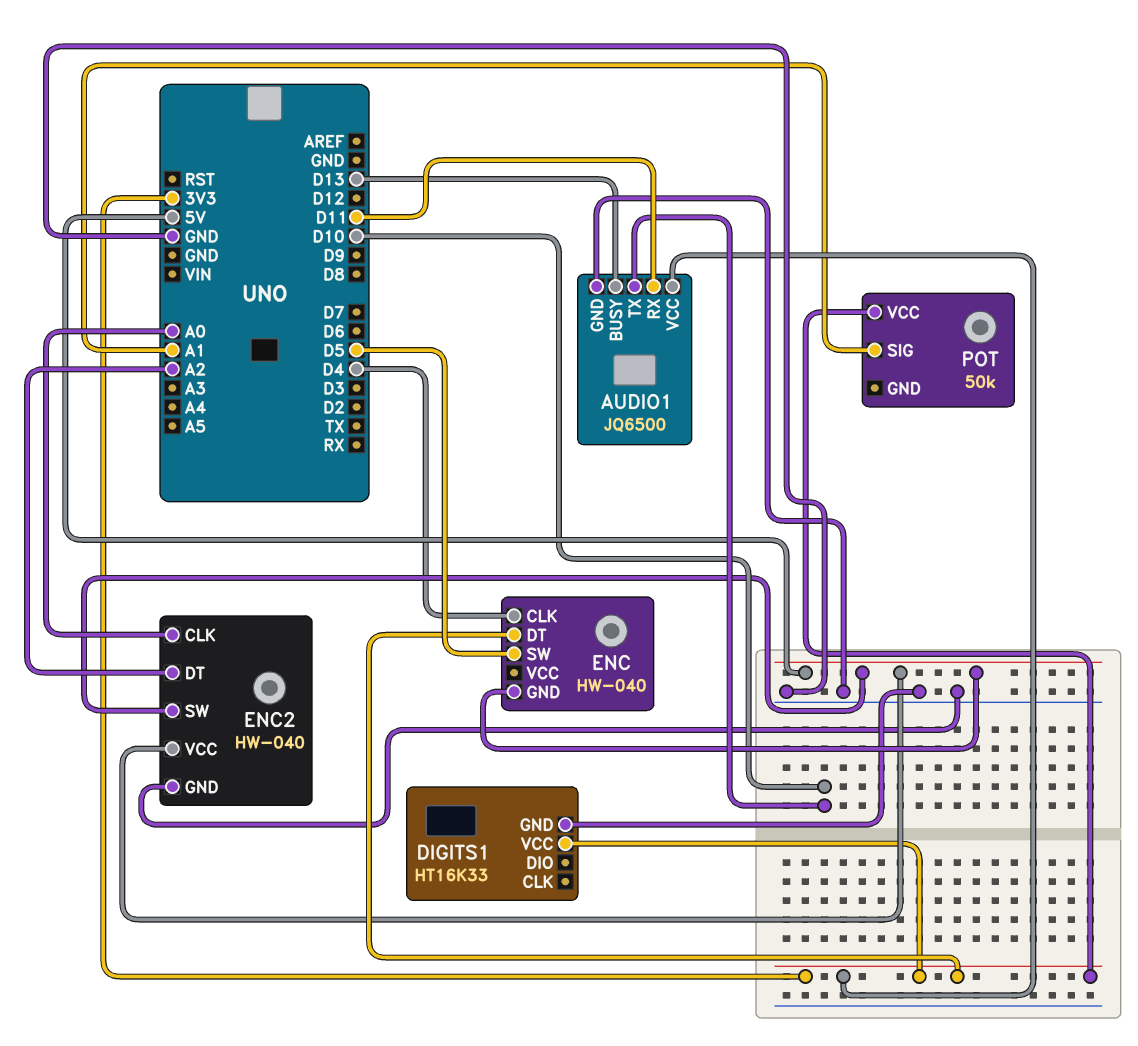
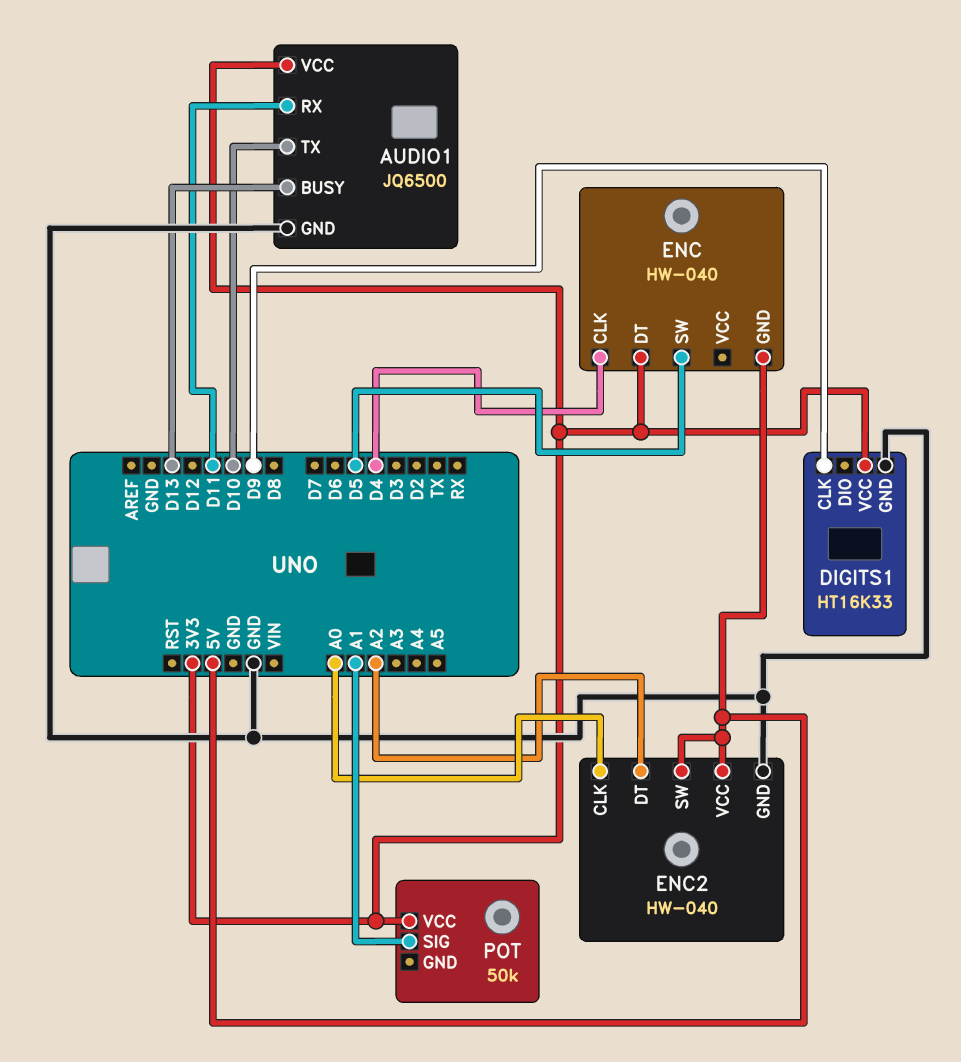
DIGITS1 pin CLK: none -> D9

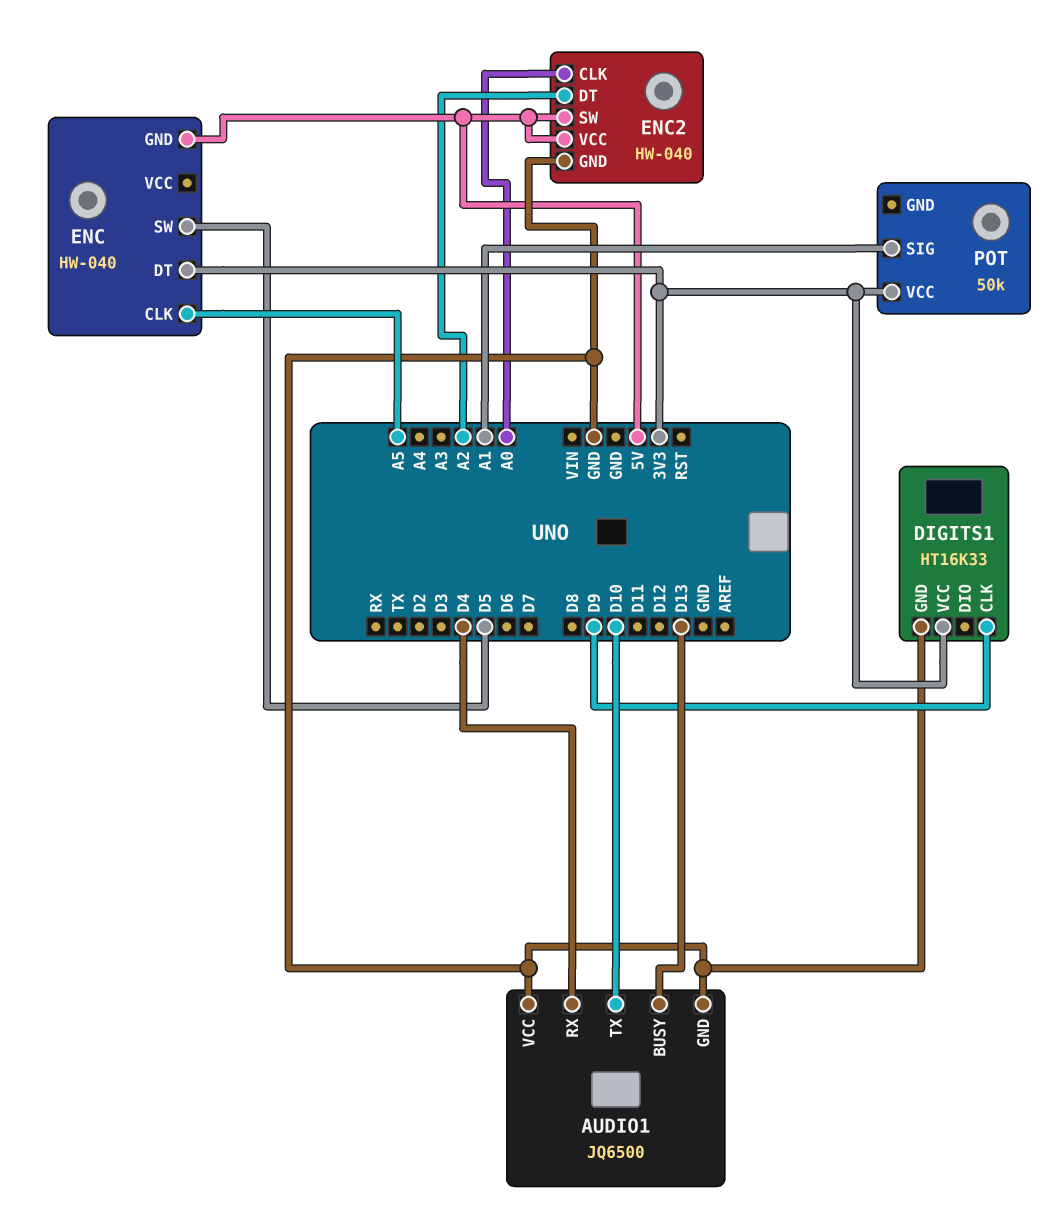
AUDIO1 pin RX: D11 -> D4
AUDIO1 pin VCC: 3V3 -> GND
ENC pin CLK: D4 -> A5

